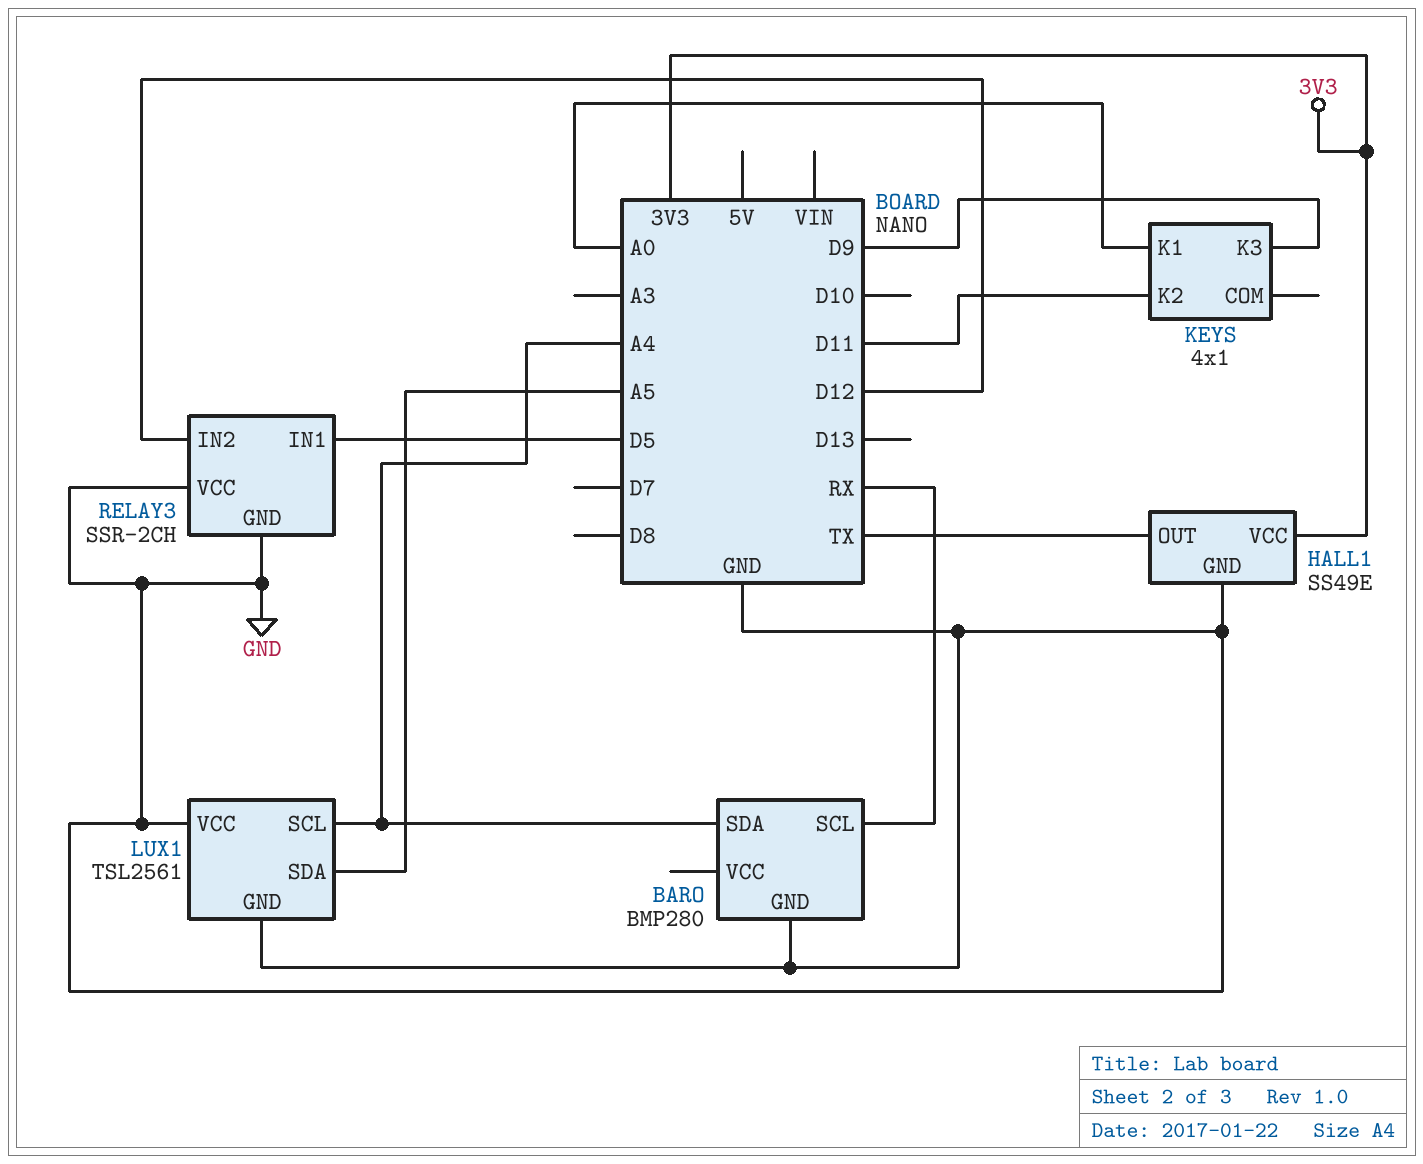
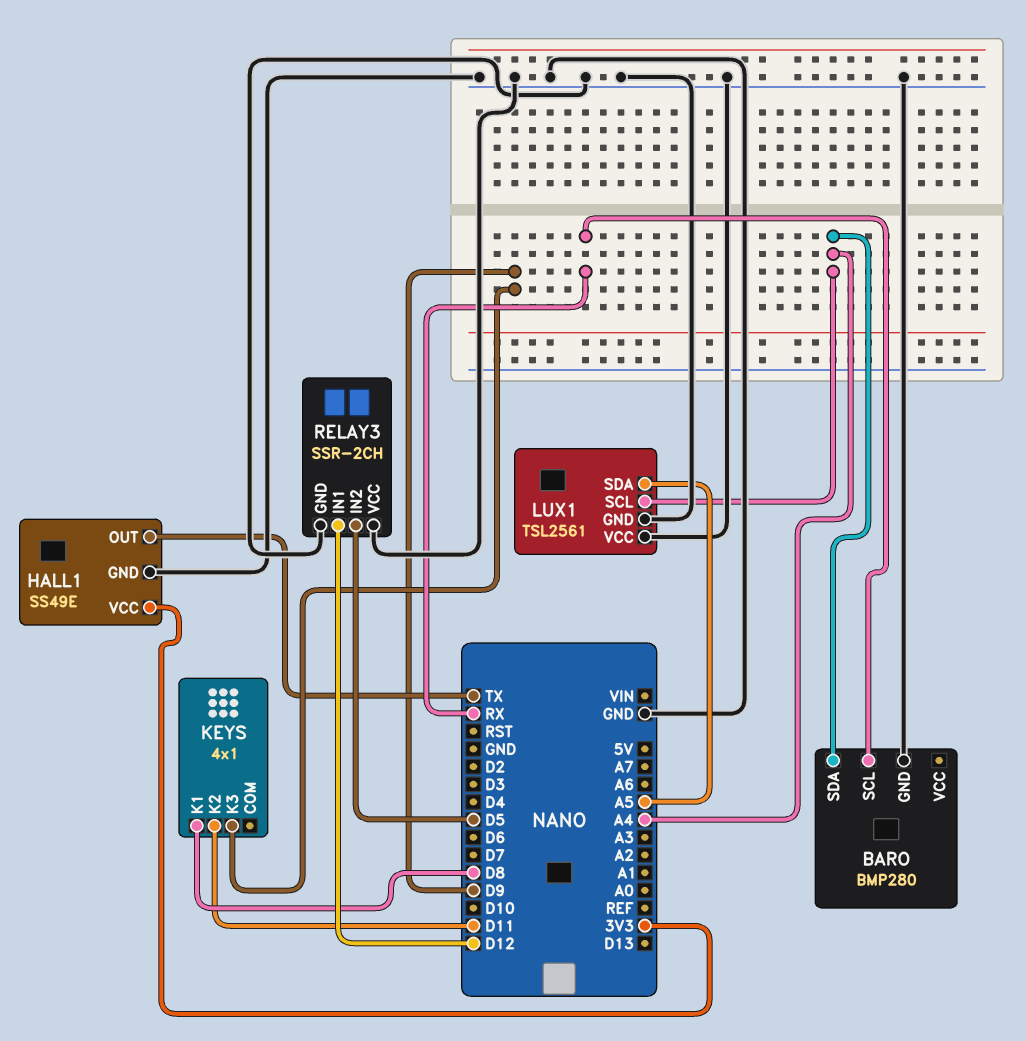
KEYS pin K1: A0 -> D8
RELAY3 pin IN1: D5 -> D12
RELAY3 pin IN2: D12 -> D5

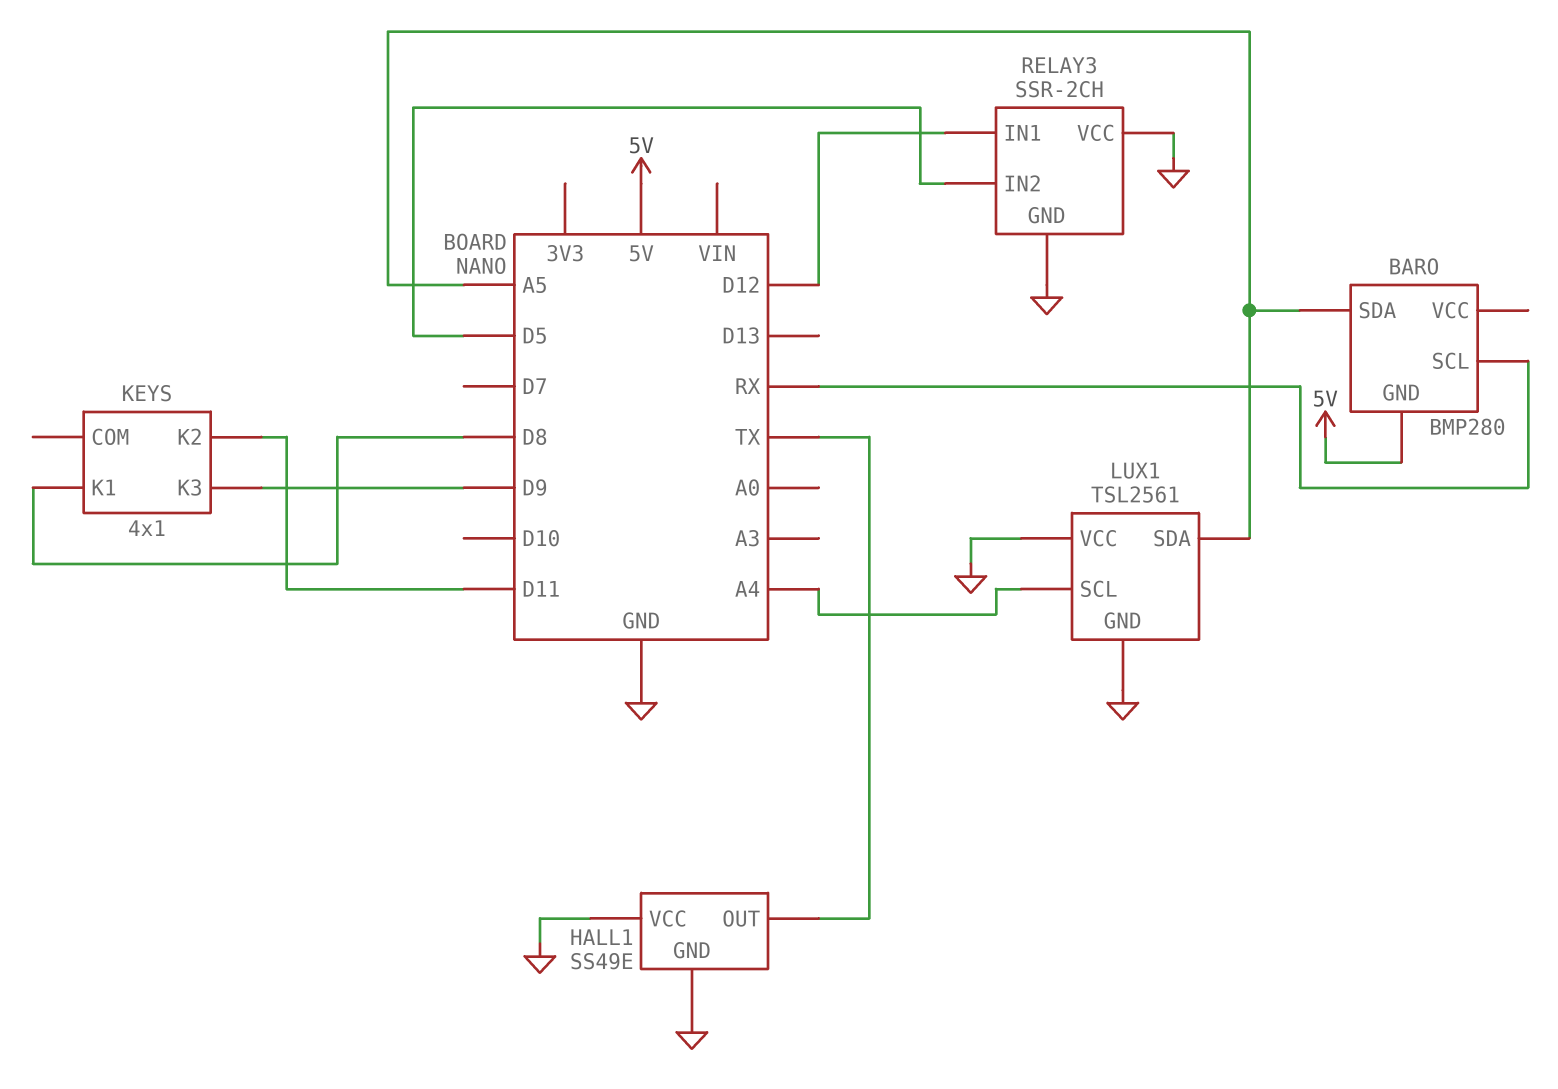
BARO pin GND: GND -> 5V
BARO pin SDA: A4 -> A5
HALL1 pin VCC: 3V3 -> GND

